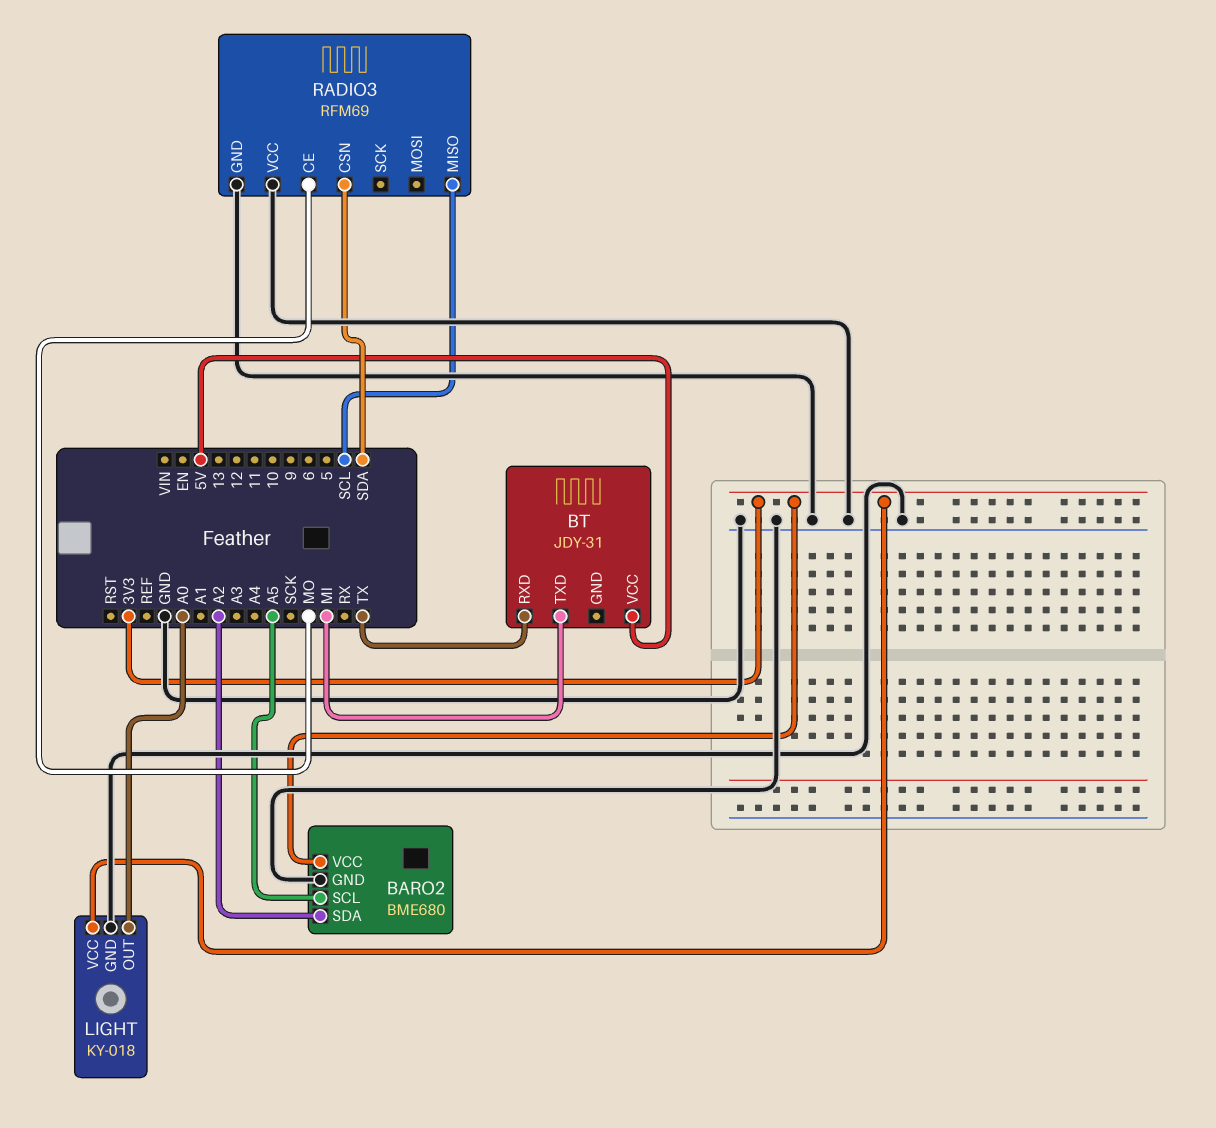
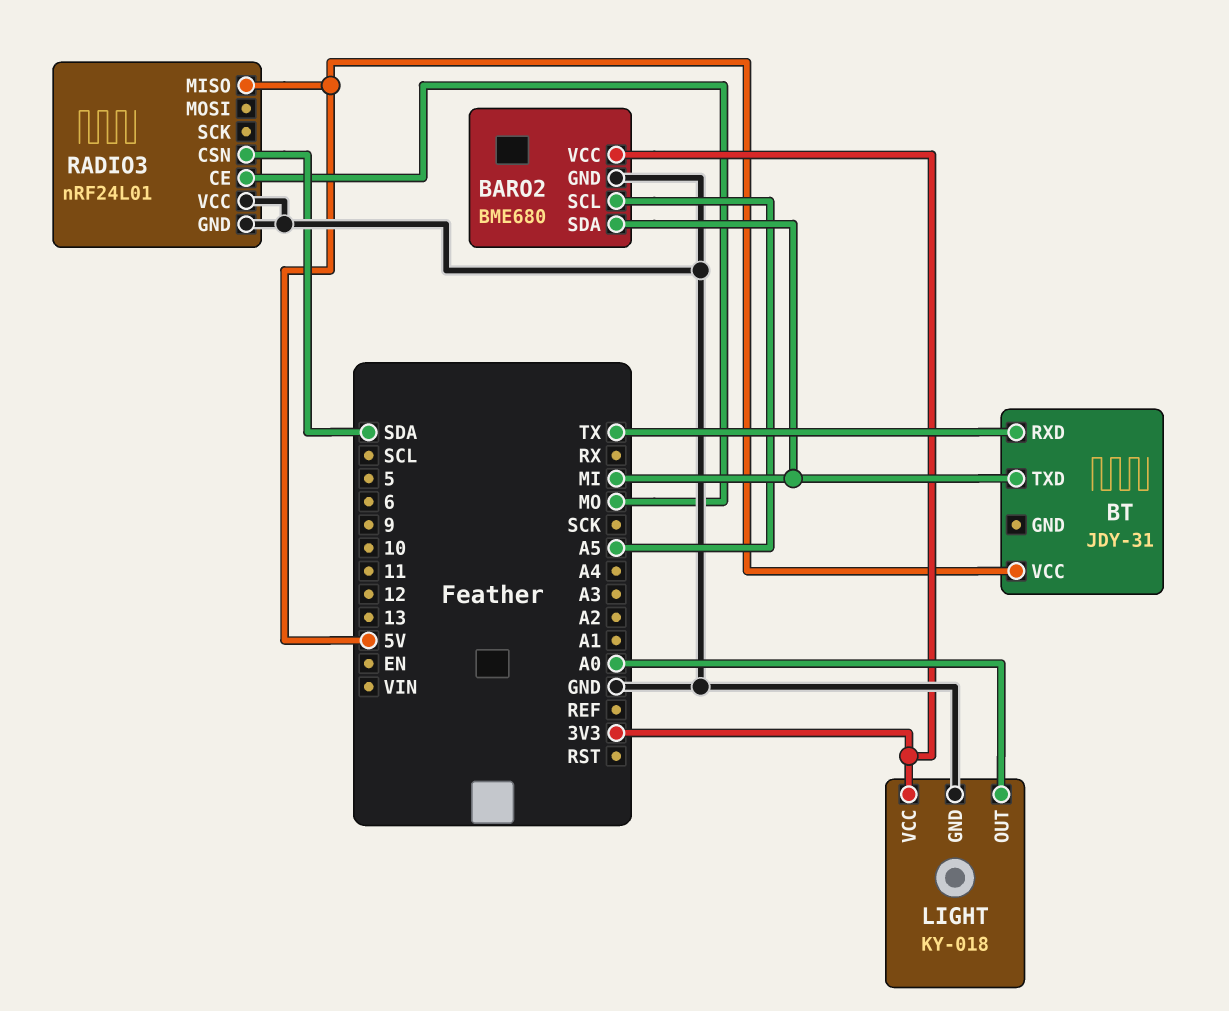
BARO2 pin SDA: A2 -> MI
RADIO3: RFM69 -> nRF24L01
RADIO3 pin MISO: SCL -> 5V

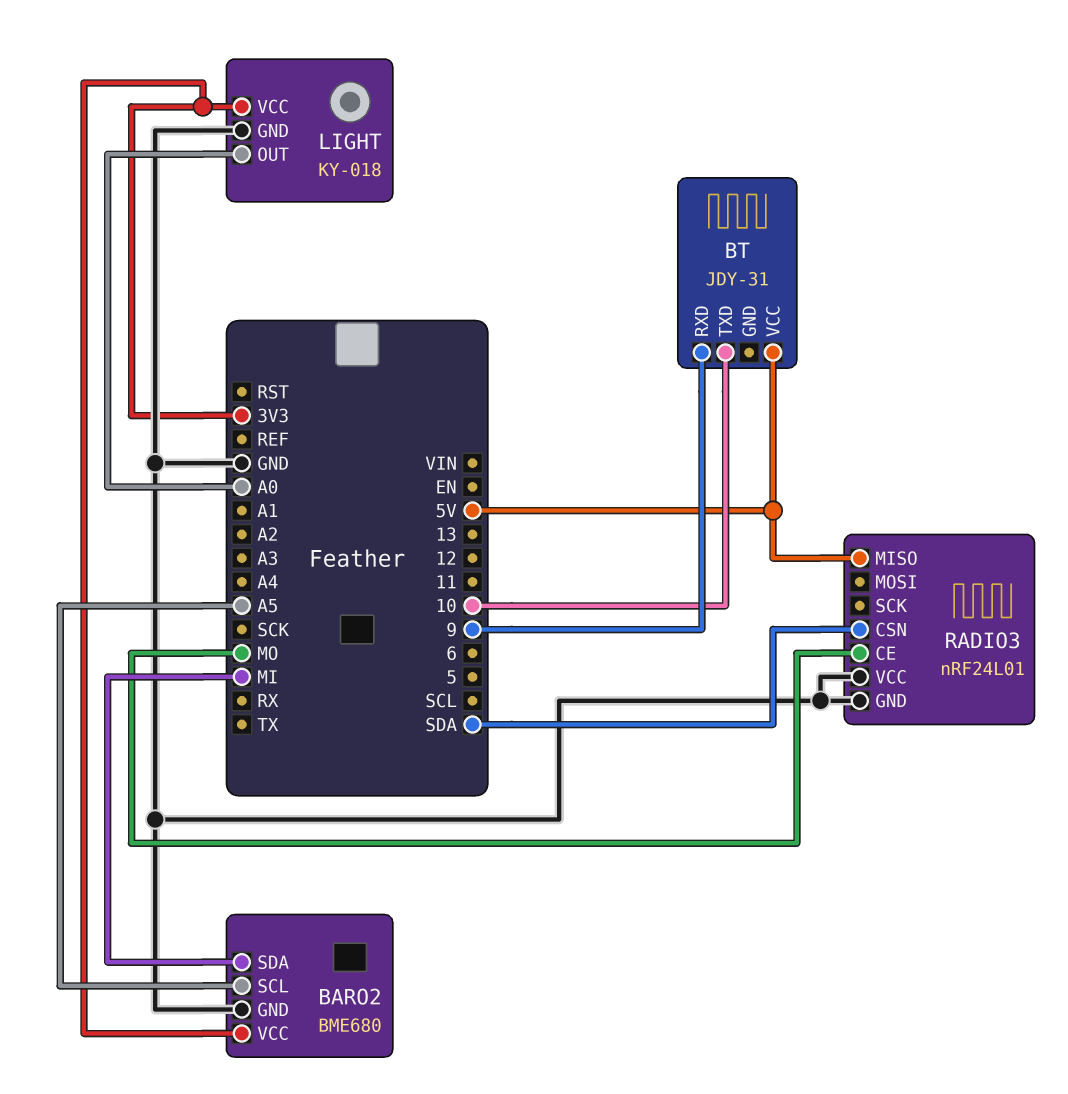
BT pin RXD: TX -> 9
BT pin TXD: MI -> 10

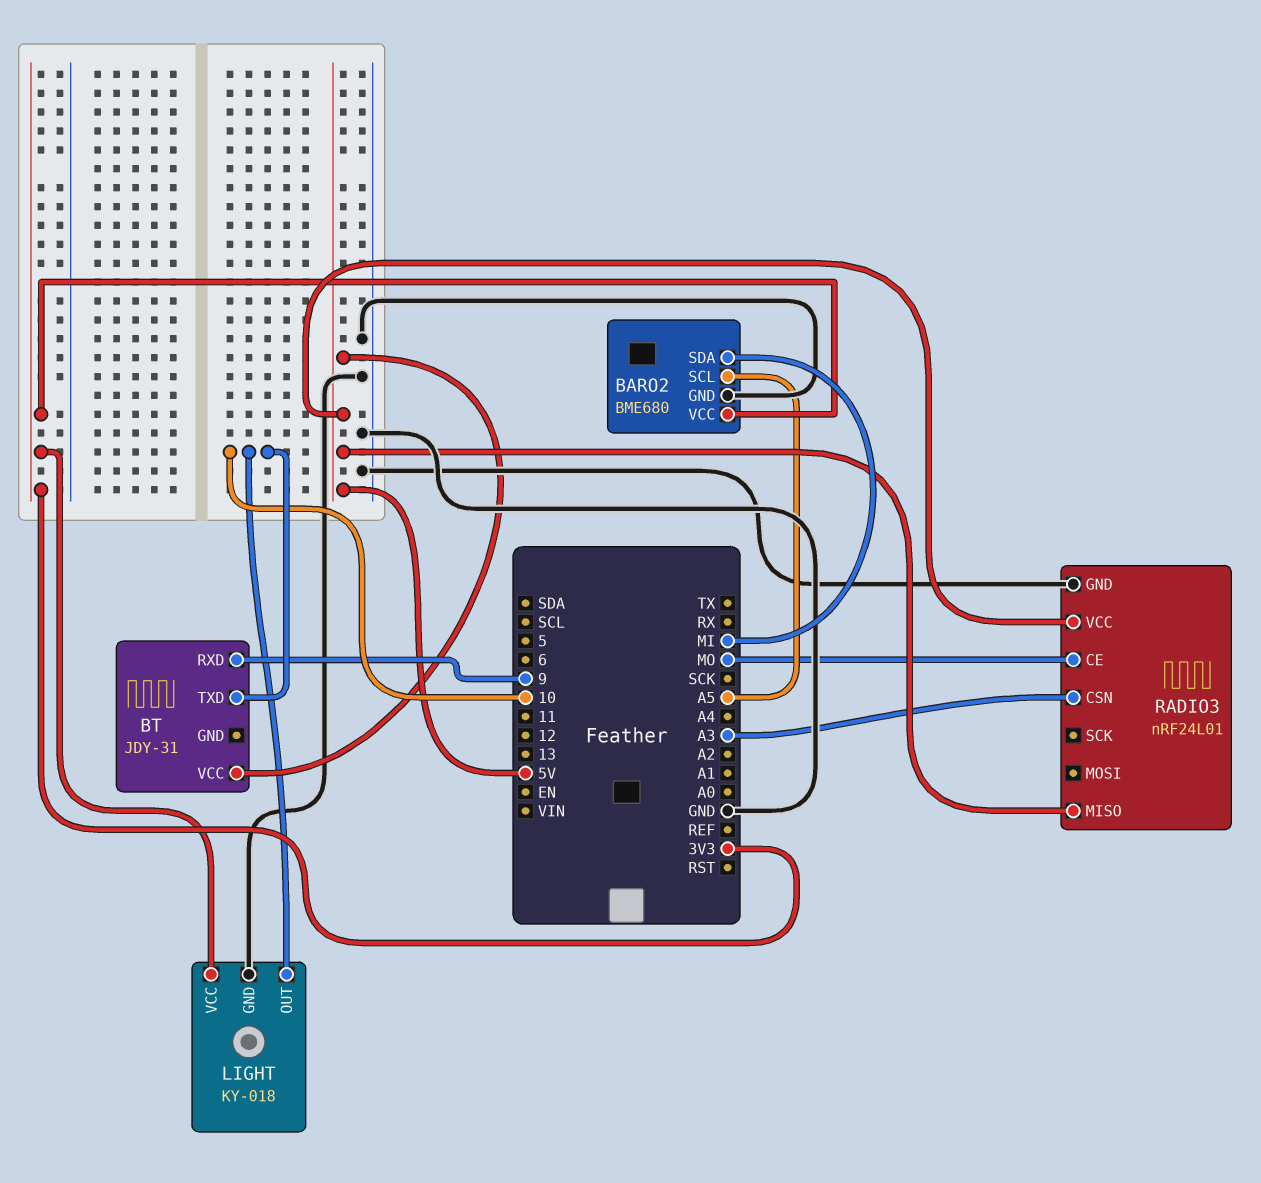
LIGHT pin OUT: A0 -> 10
RADIO3 pin CSN: SDA -> A3
RADIO3 pin VCC: GND -> 5V

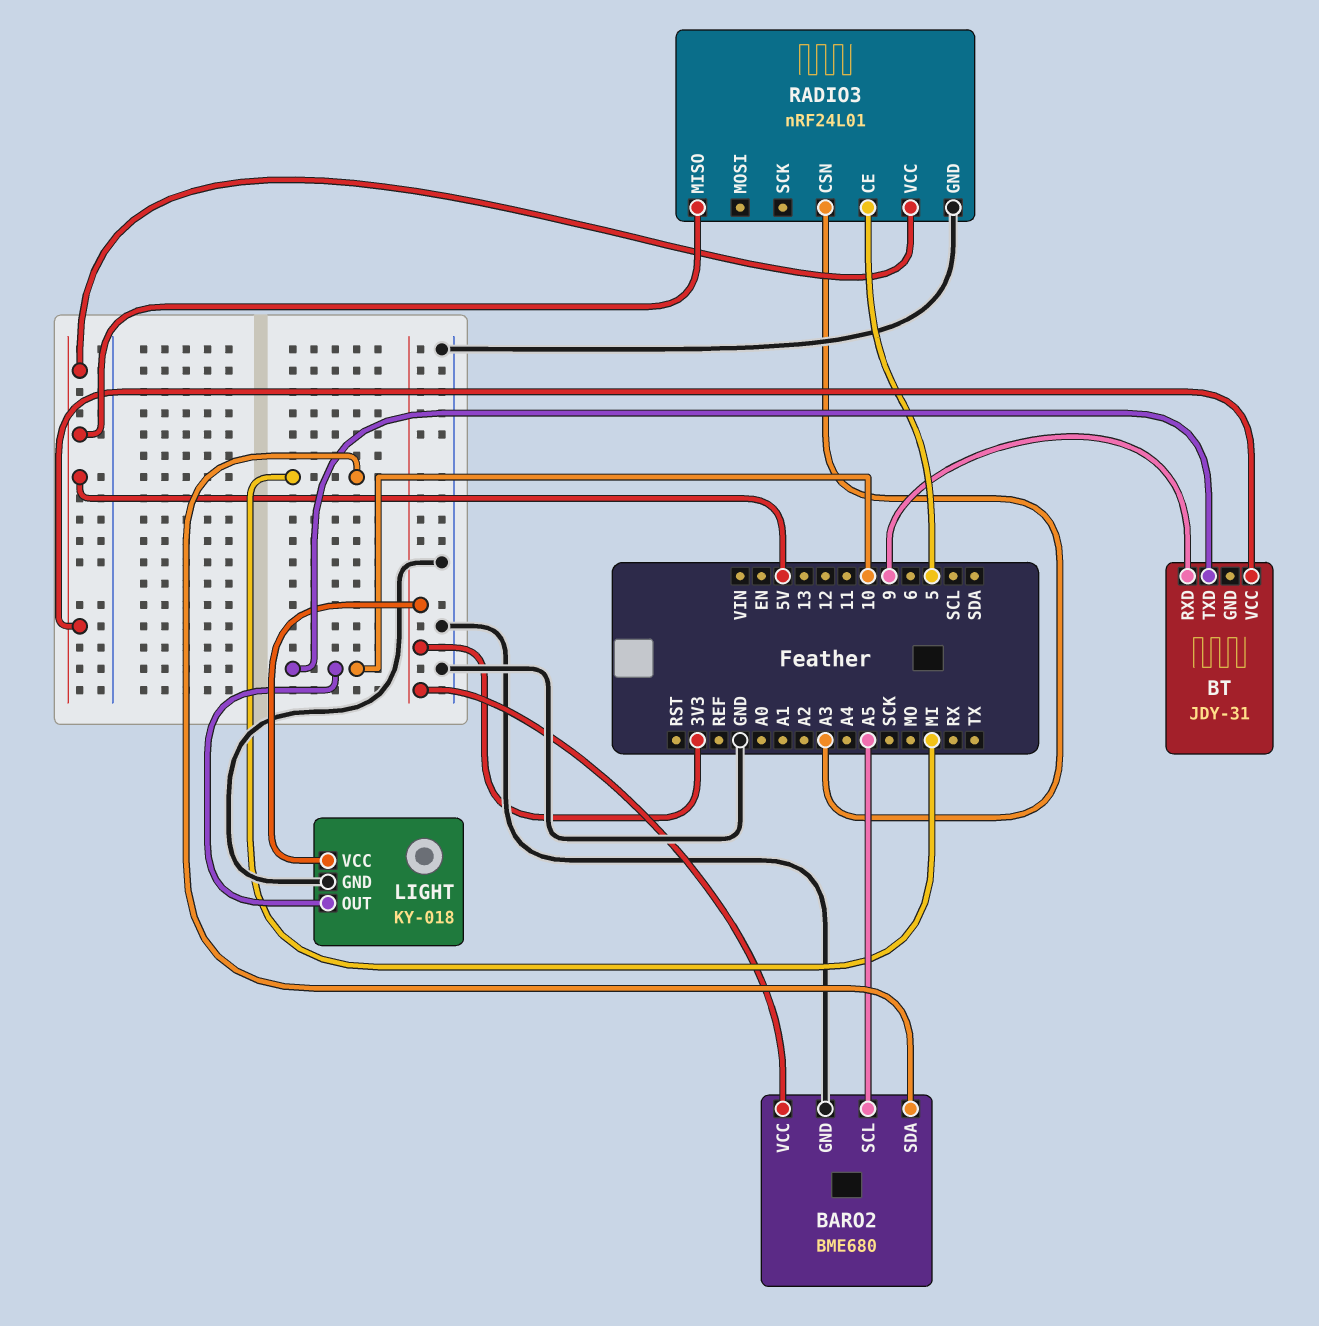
RADIO3 pin CE: MO -> 5

